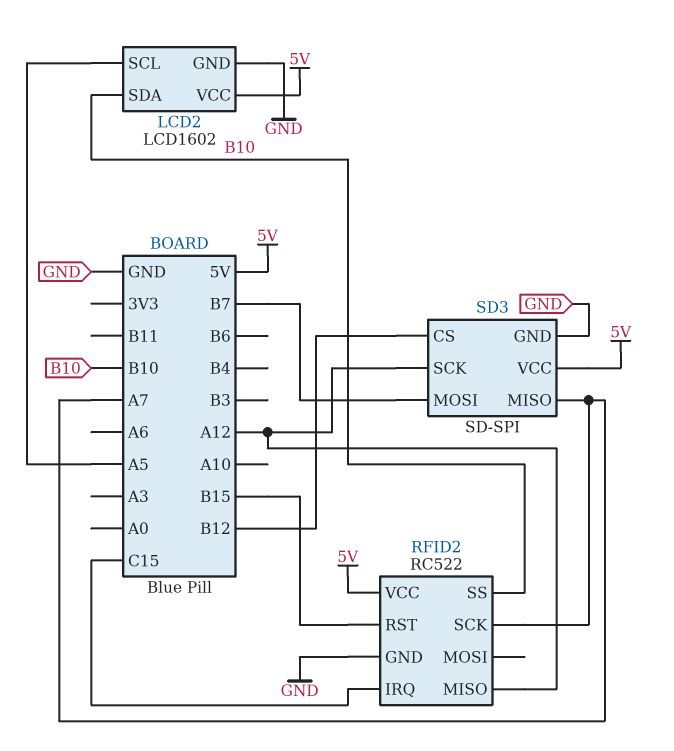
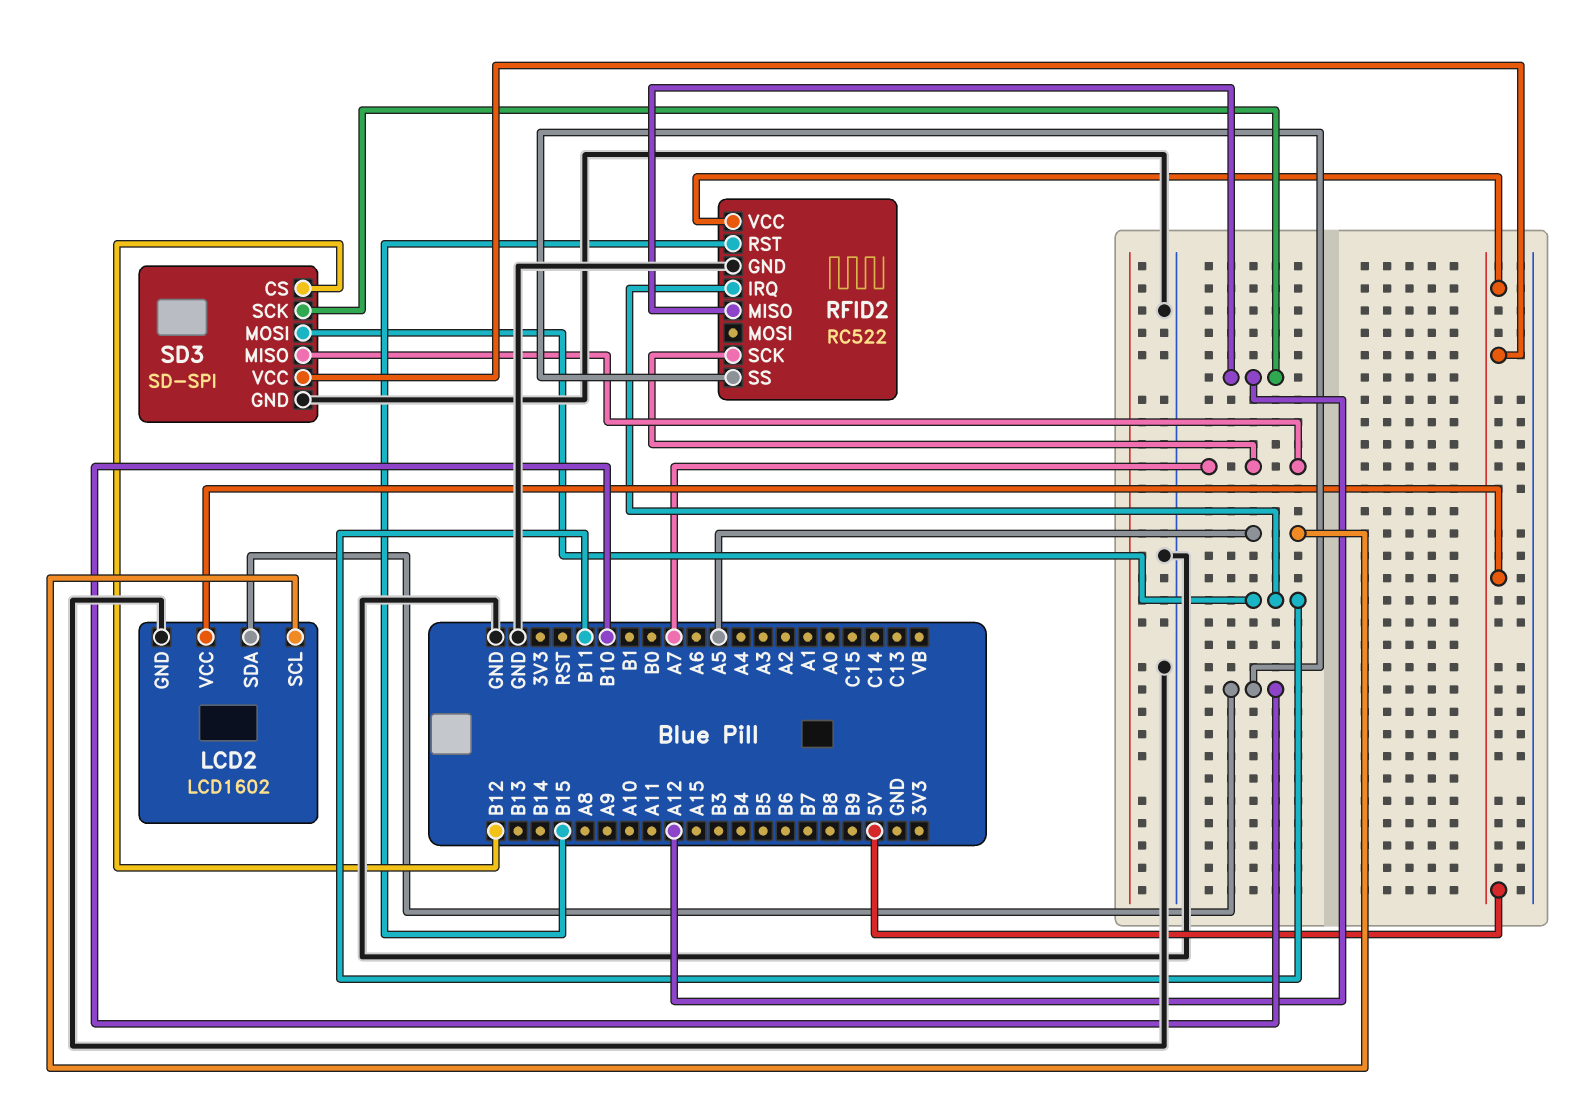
RFID2 pin IRQ: C15 -> B11
SD3 pin MOSI: B7 -> B11

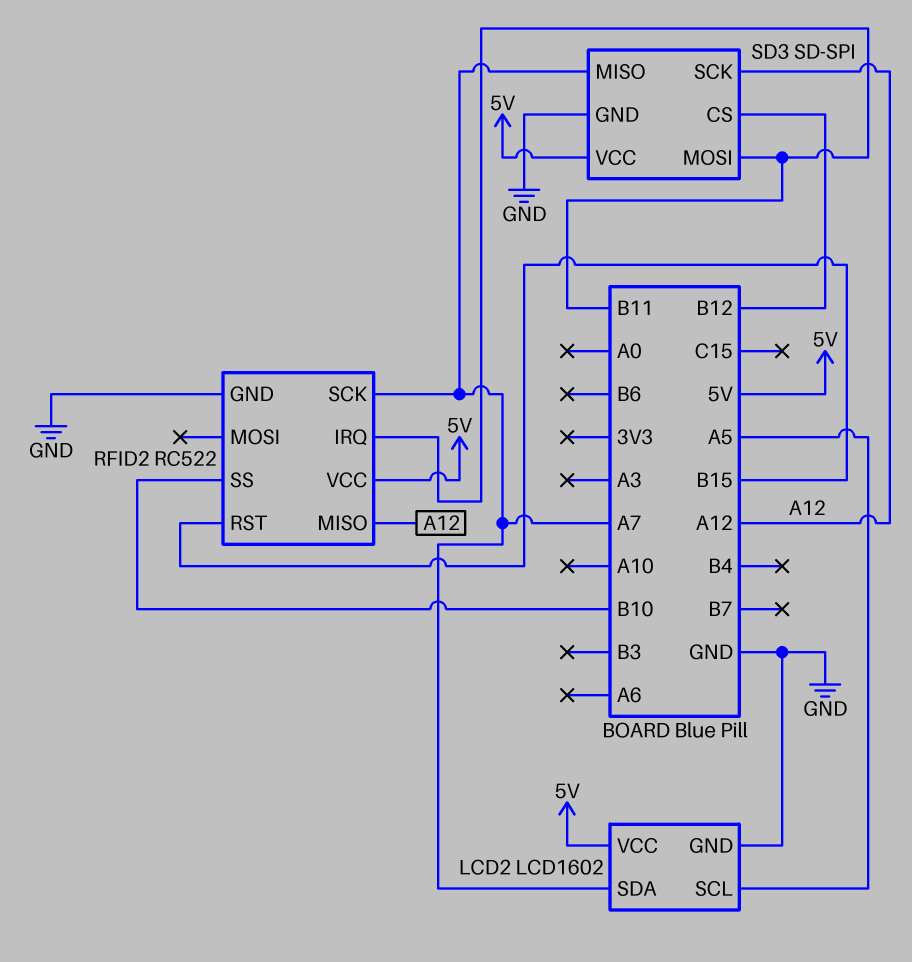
LCD2 pin SDA: B10 -> A7

